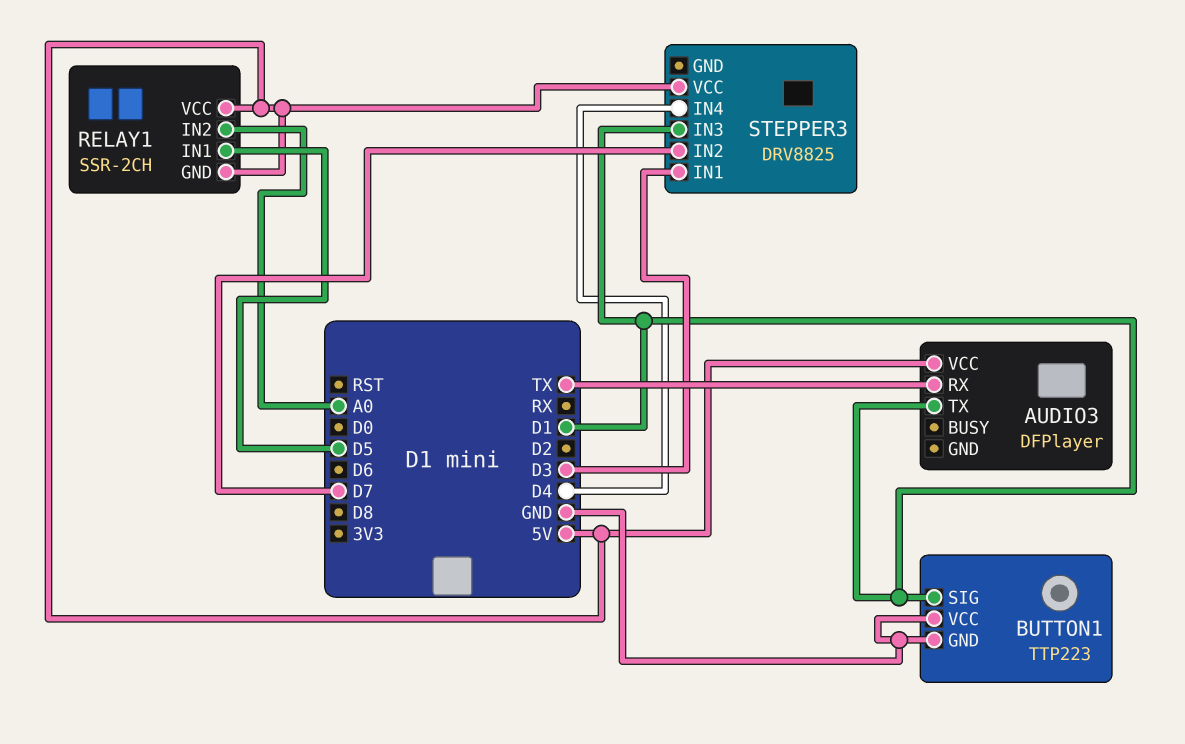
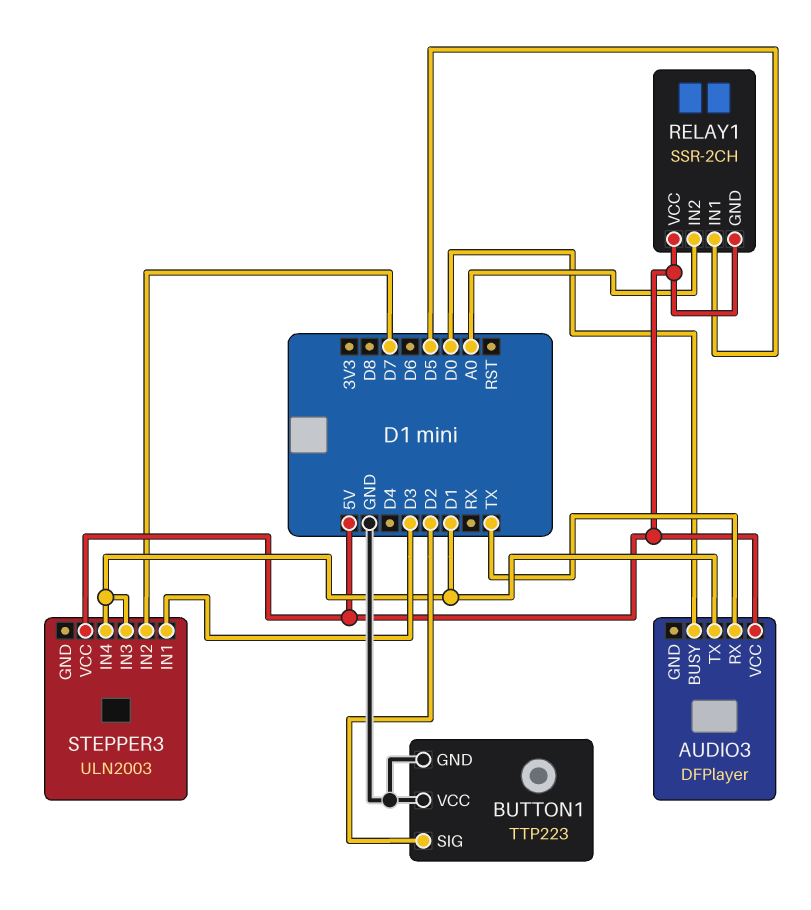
AUDIO3 pin BUSY: none -> D0
BUTTON1 pin SIG: D1 -> D2
STEPPER3: DRV8825 -> ULN2003
STEPPER3 pin IN4: D4 -> D1

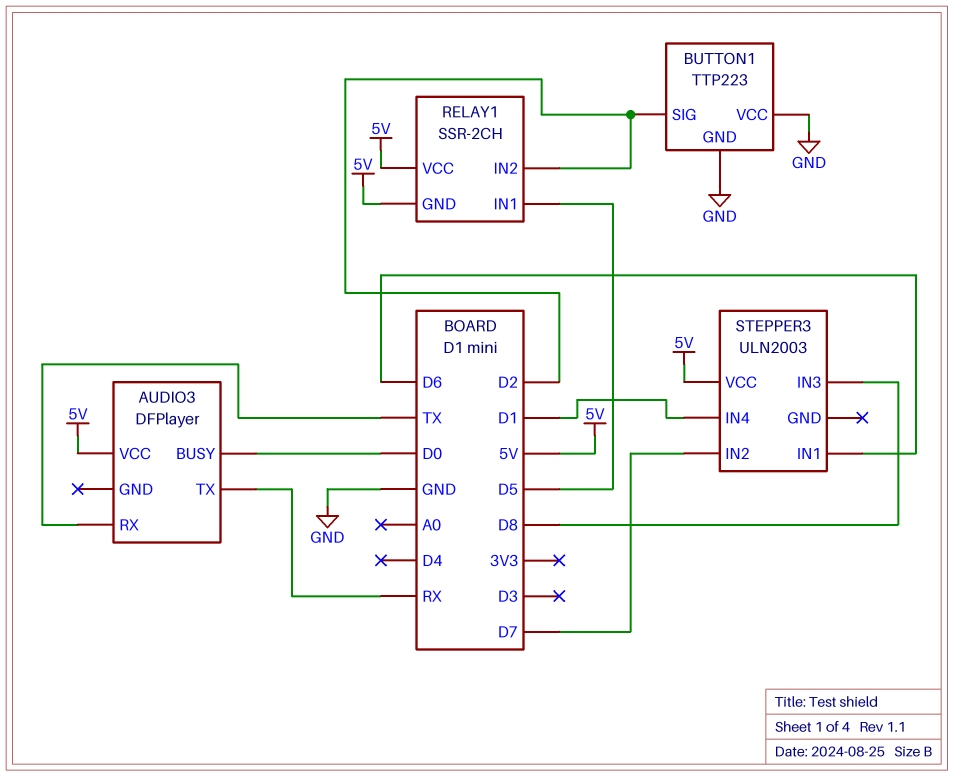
AUDIO3 pin TX: D1 -> RX
RELAY1 pin IN2: A0 -> D2
STEPPER3 pin IN1: D3 -> D6
STEPPER3 pin IN3: D1 -> D8

